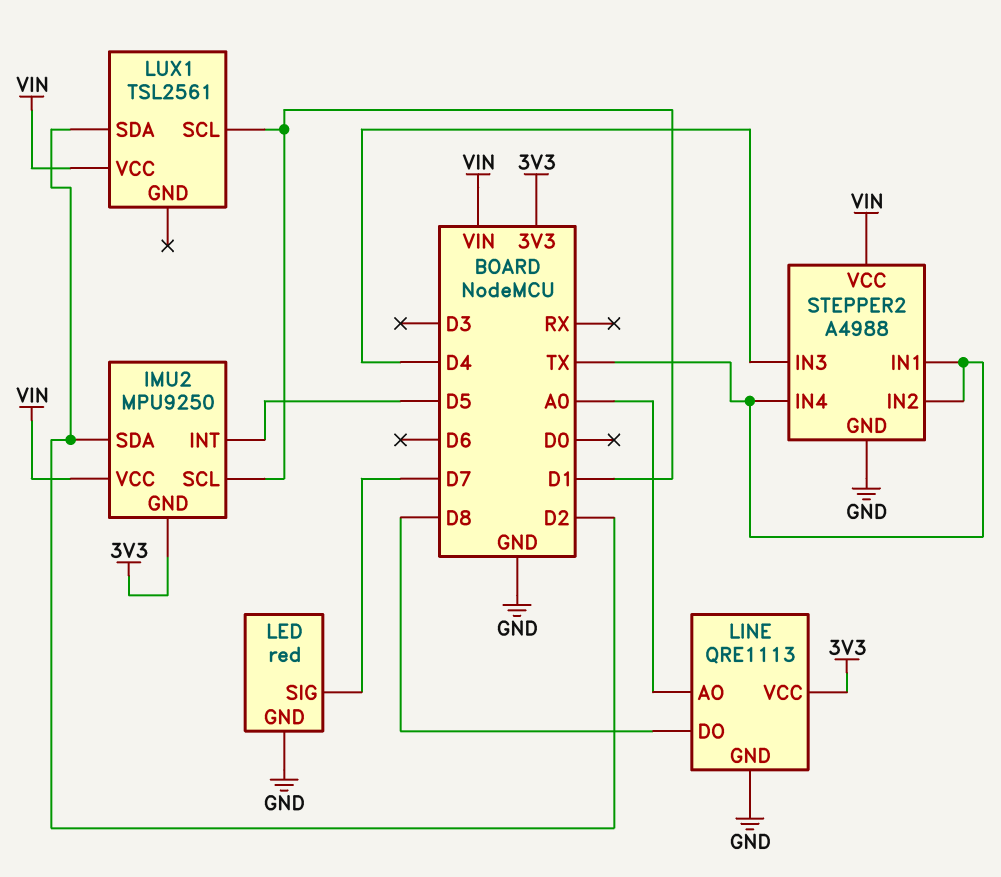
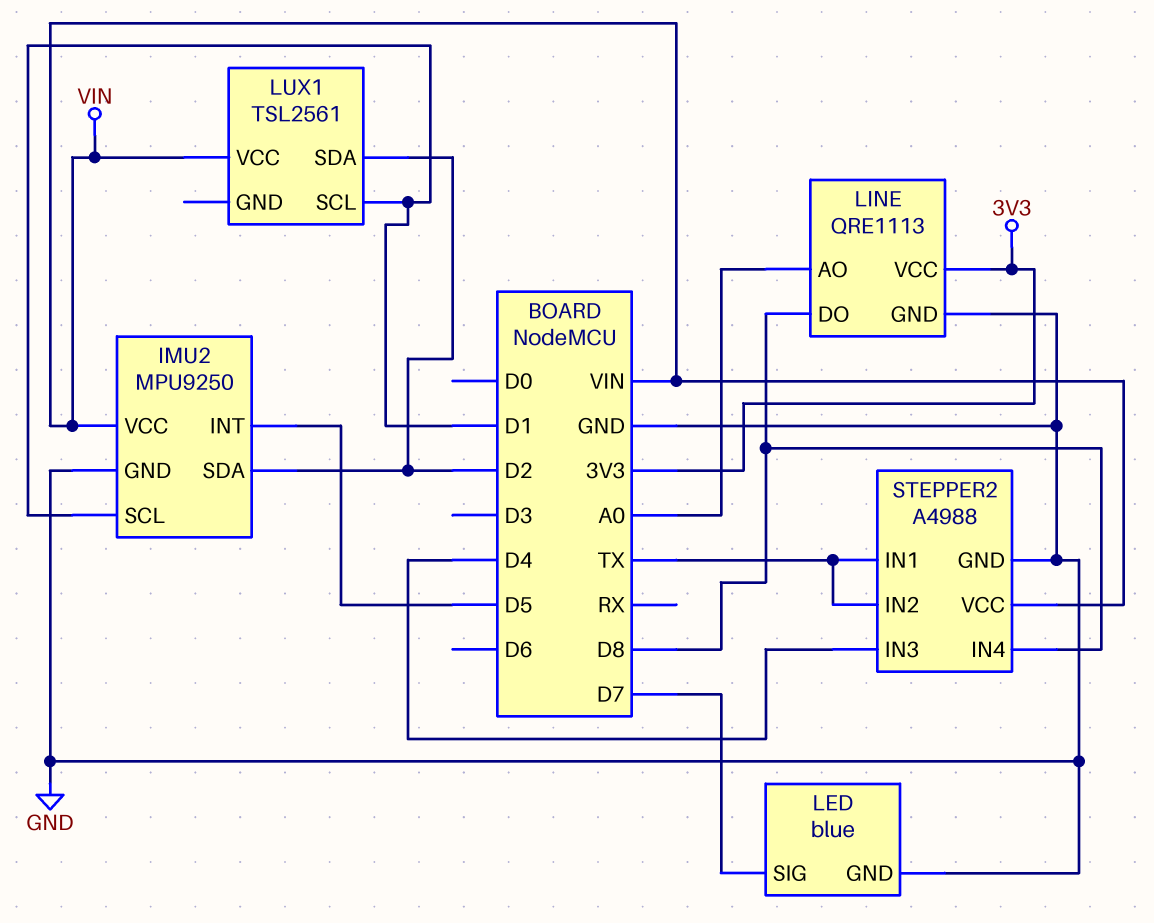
IMU2 pin GND: 3V3 -> GND
LED: red -> blue
STEPPER2 pin IN4: TX -> D8

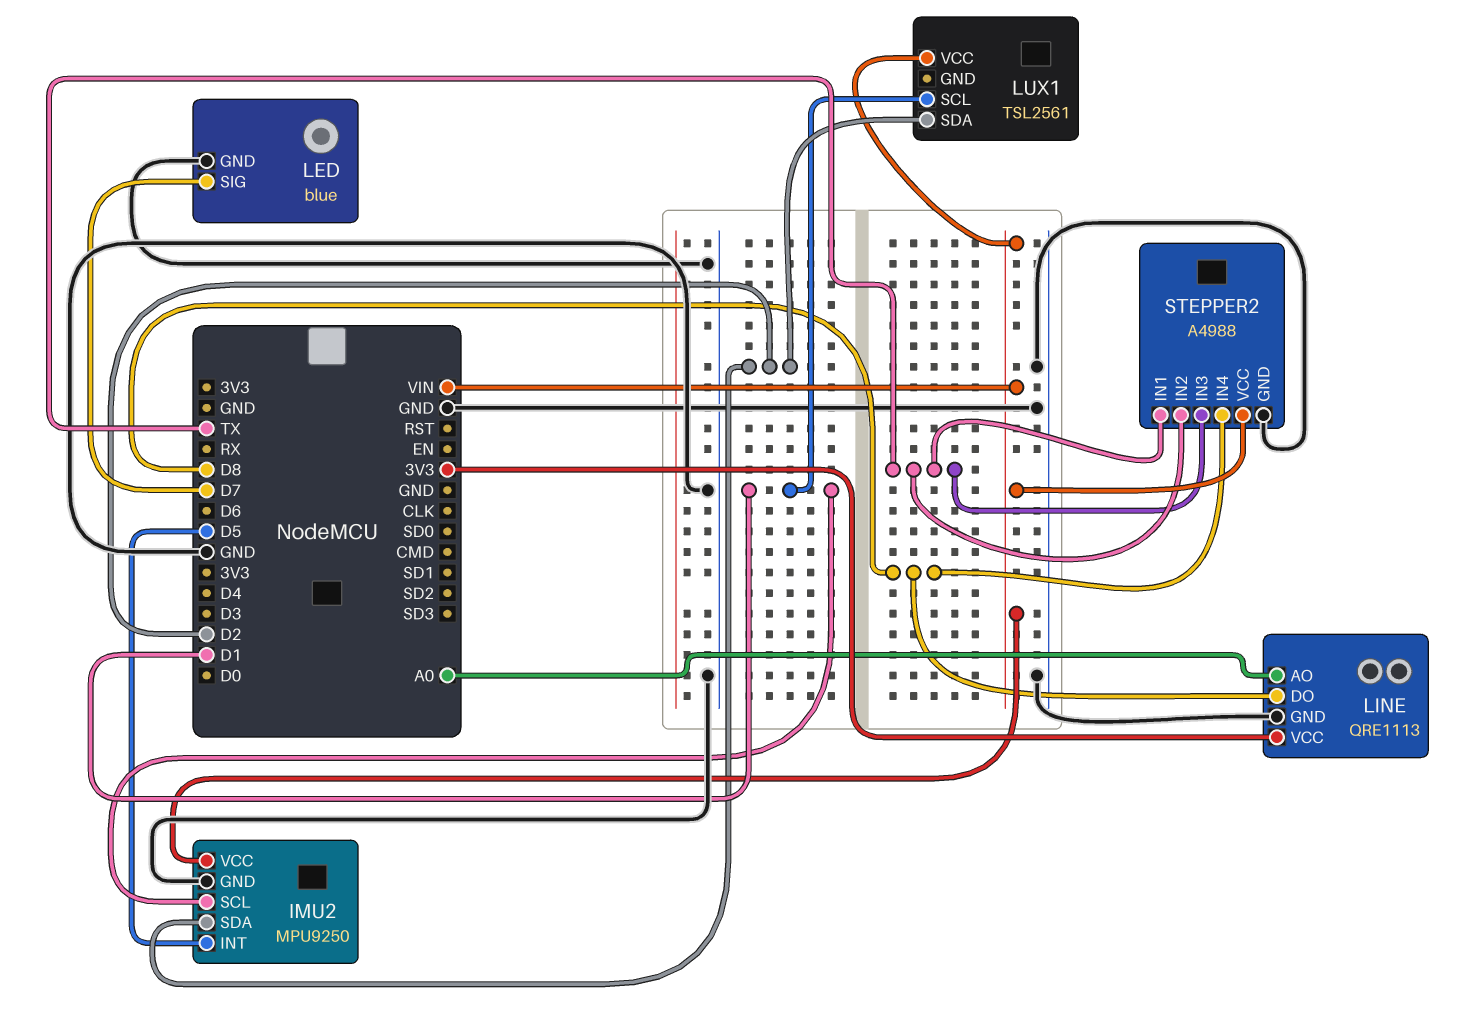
STEPPER2 pin IN3: D4 -> TX

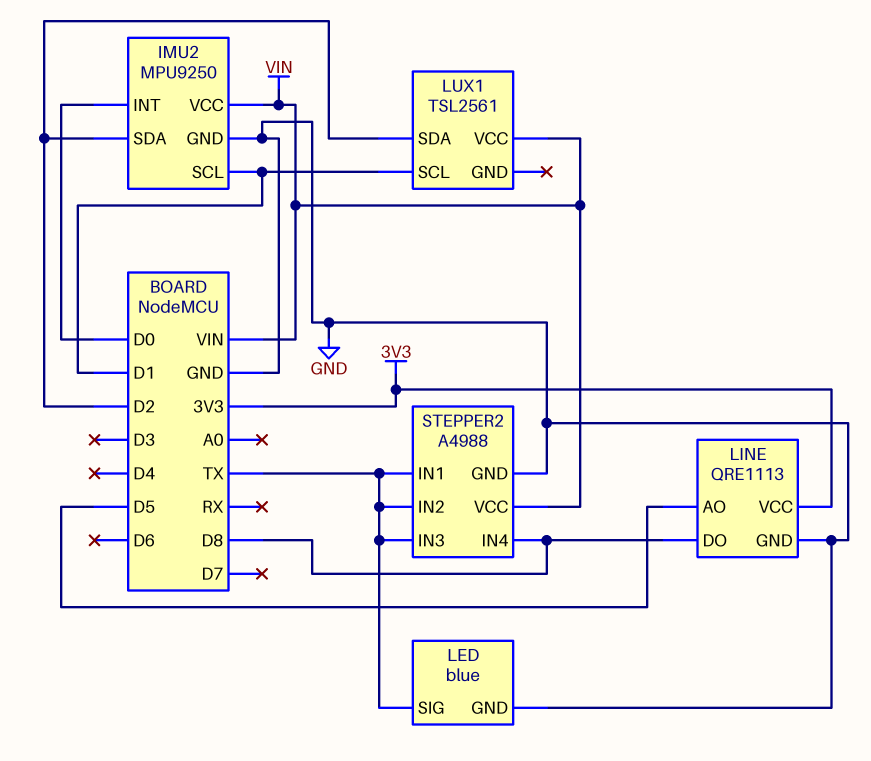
IMU2 pin INT: D5 -> D0
LED pin SIG: D7 -> TX
LINE pin AO: A0 -> D5

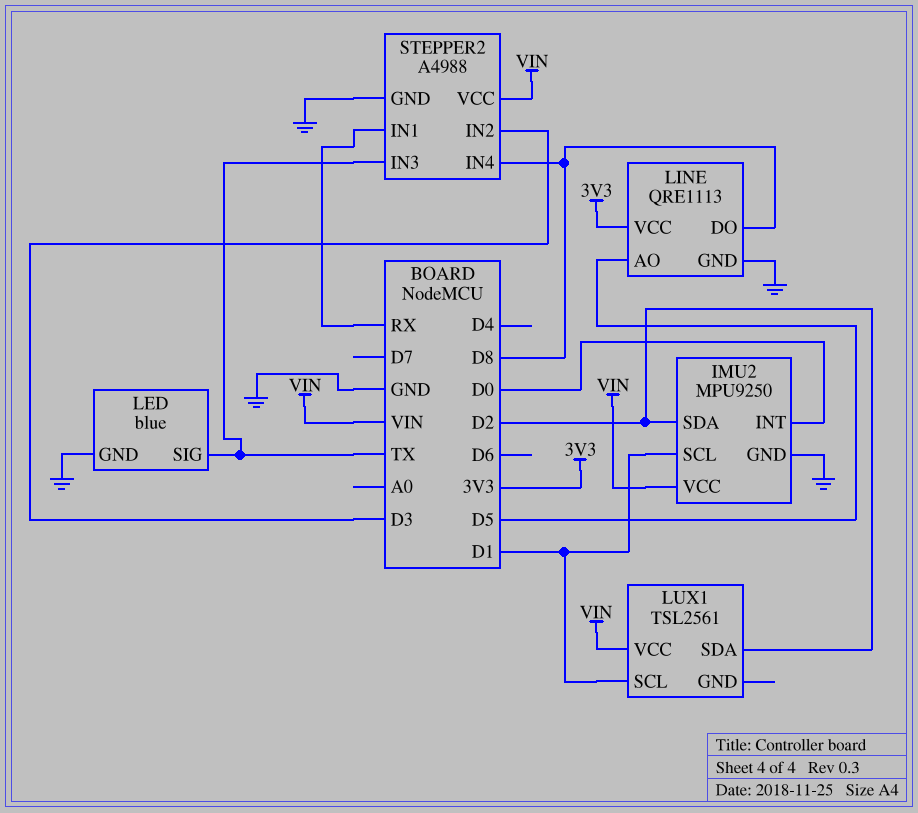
STEPPER2 pin IN1: TX -> RX
STEPPER2 pin IN2: TX -> D3

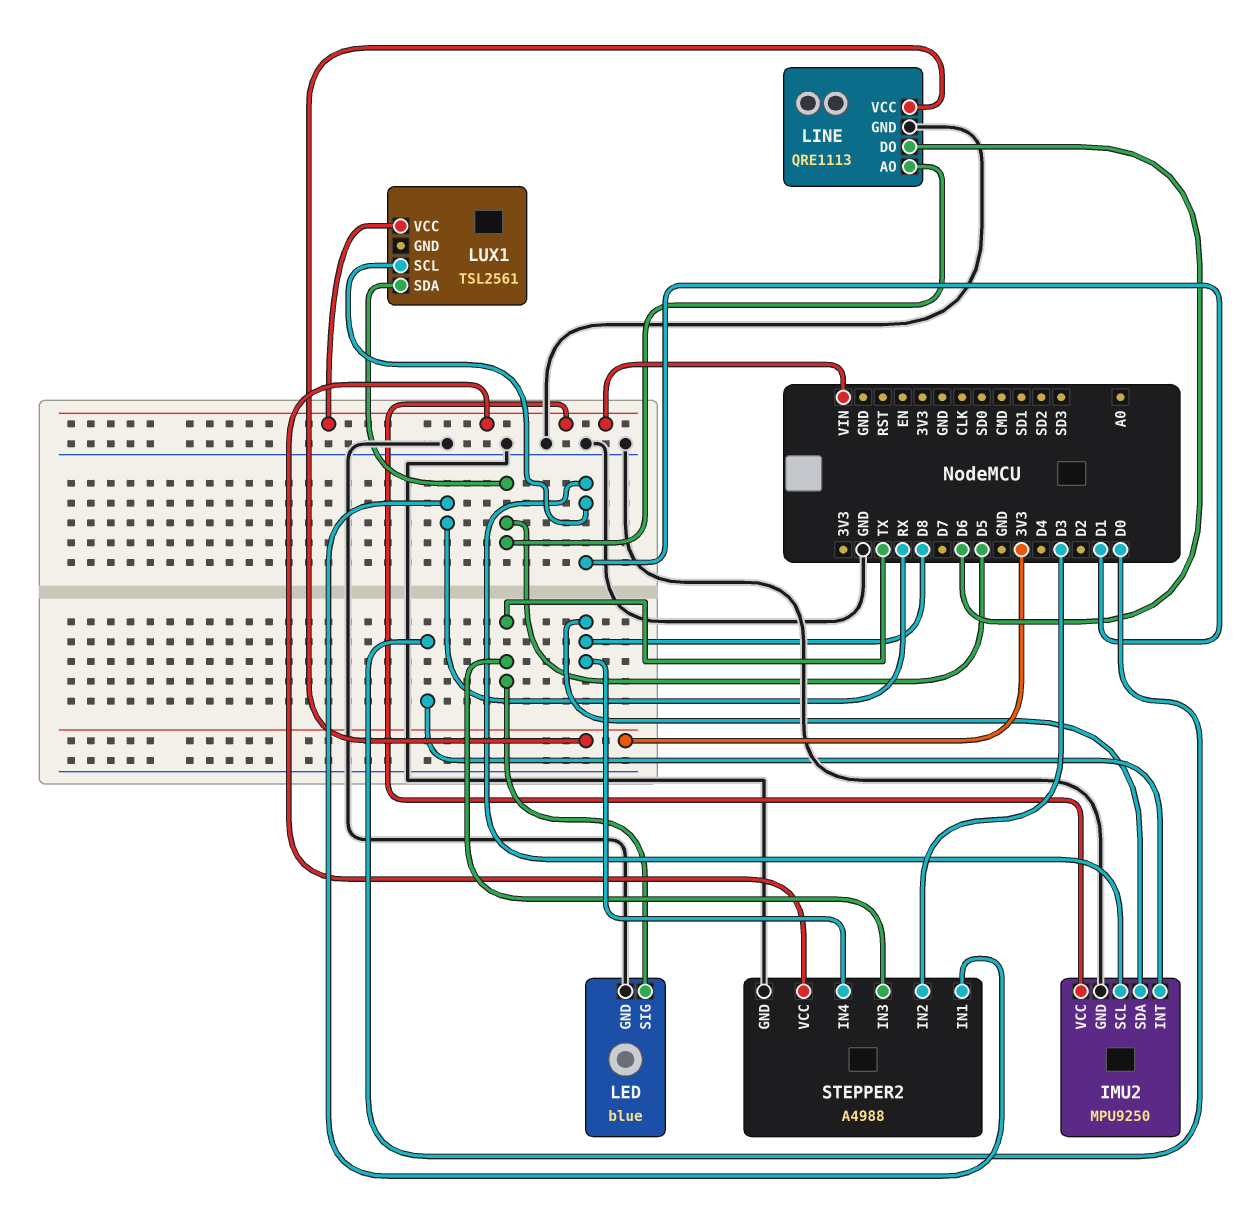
IMU2 pin SDA: D2 -> D8
LINE pin DO: D8 -> D6
LUX1 pin SDA: D2 -> D5

